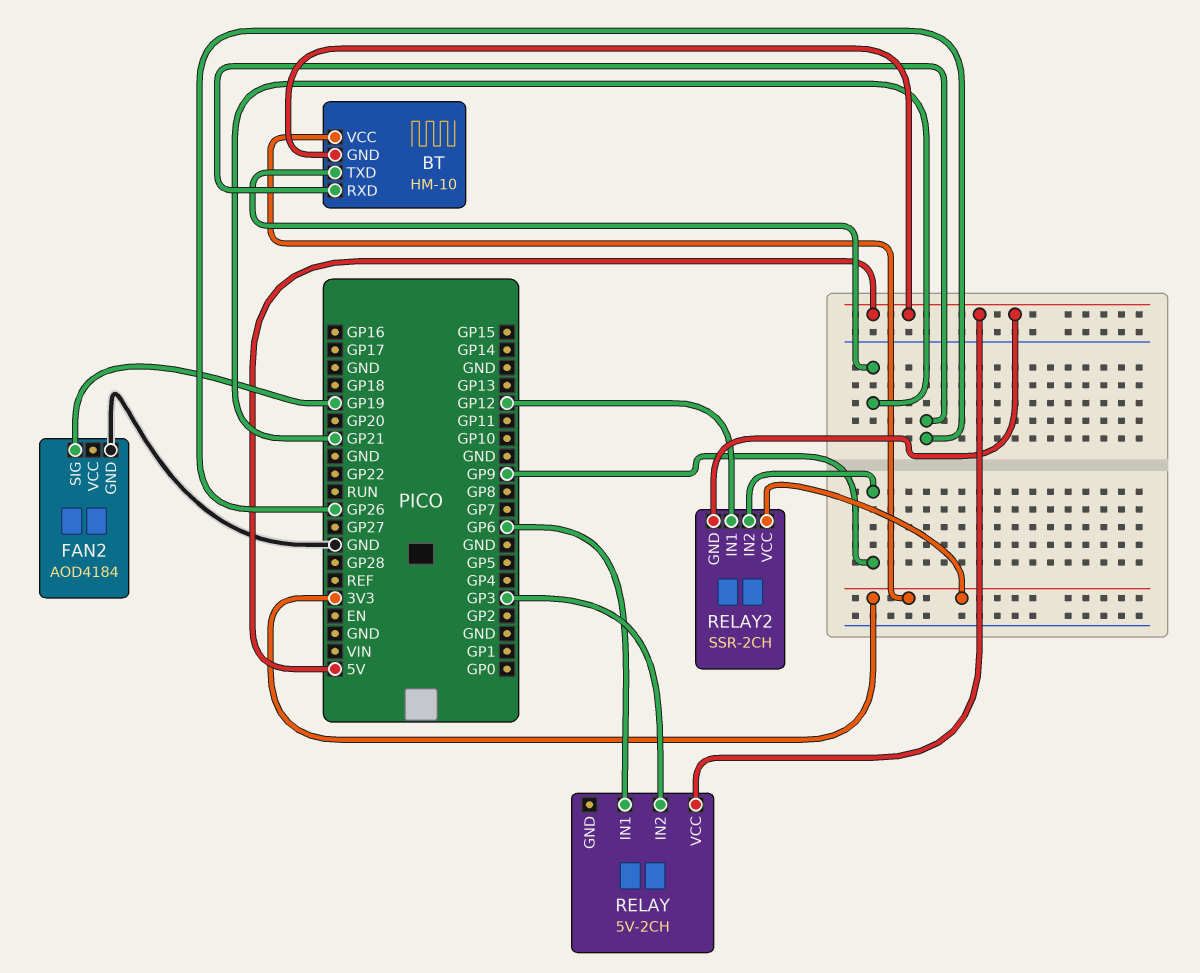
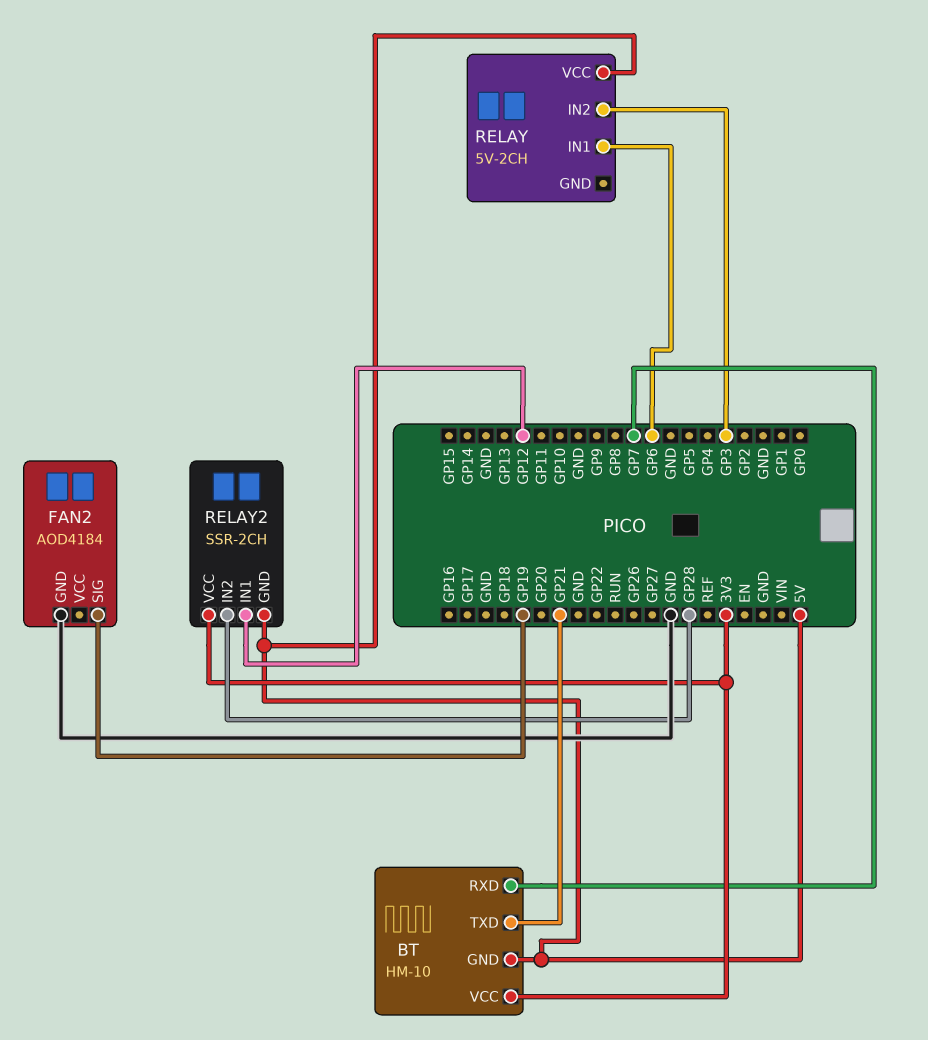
BT pin RXD: GP26 -> GP7
RELAY2 pin IN2: GP9 -> GP28

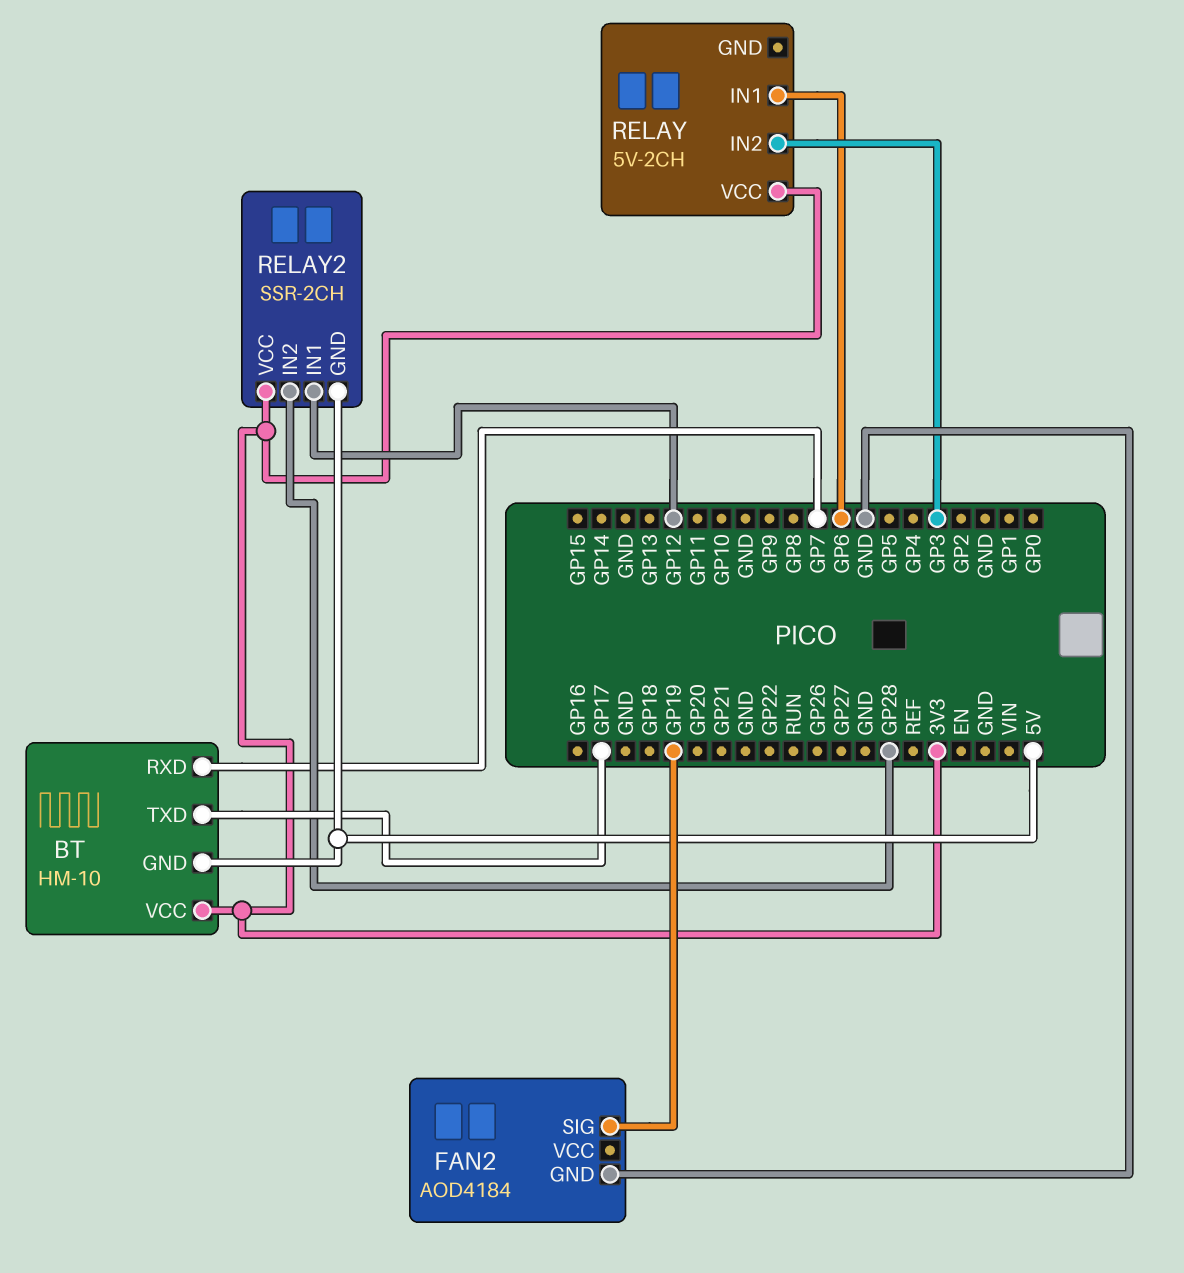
BT pin TXD: GP21 -> GP17
RELAY pin VCC: 5V -> 3V3

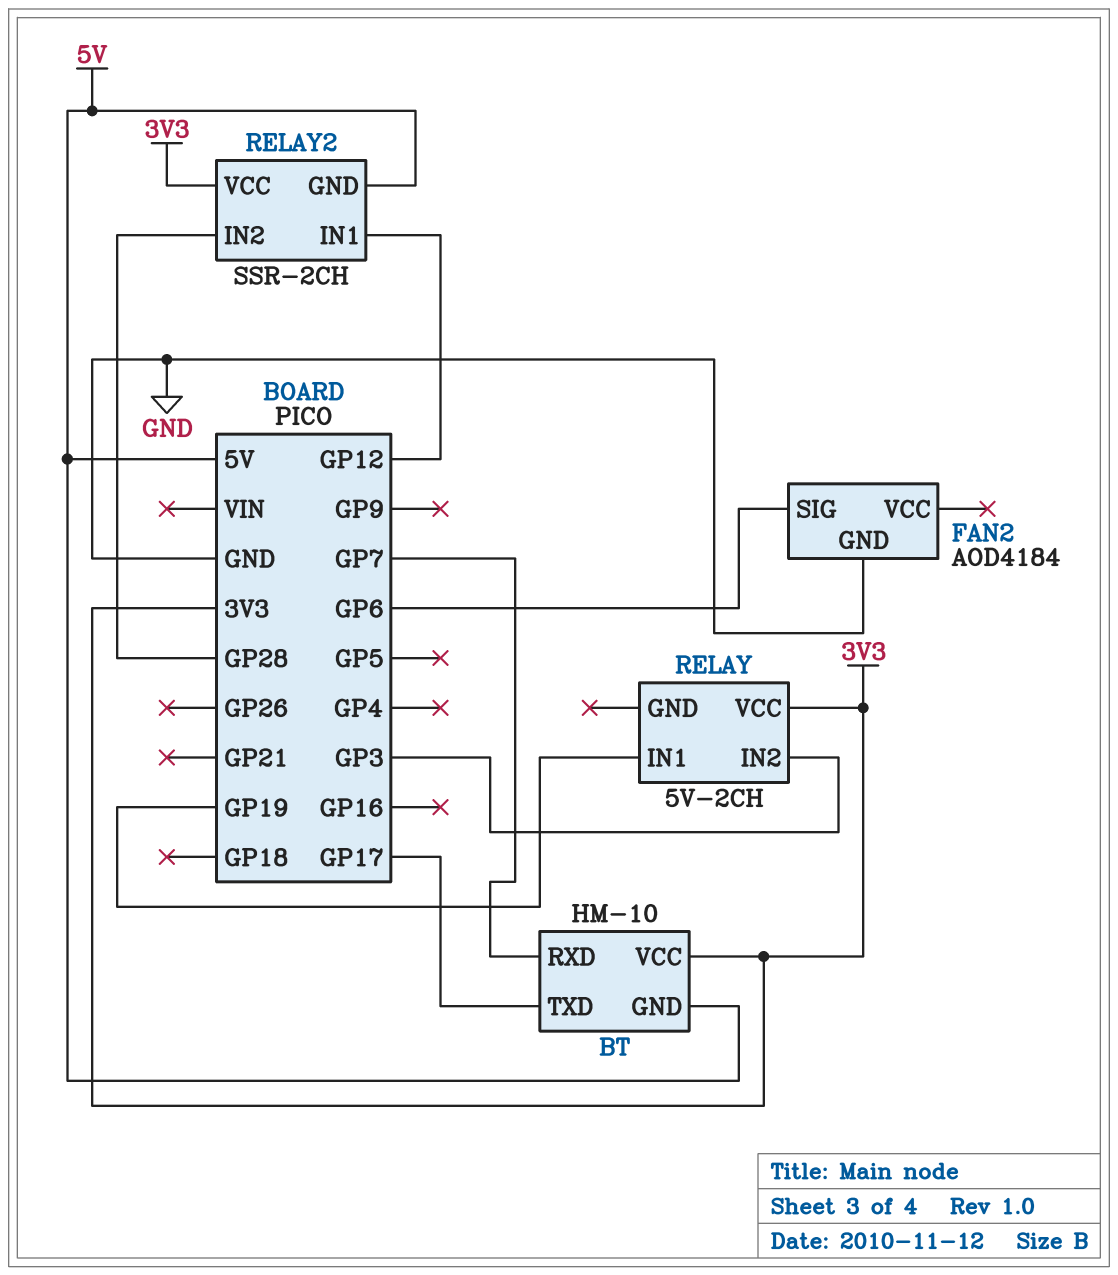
FAN2 pin SIG: GP19 -> GP6
RELAY pin IN1: GP6 -> GP19

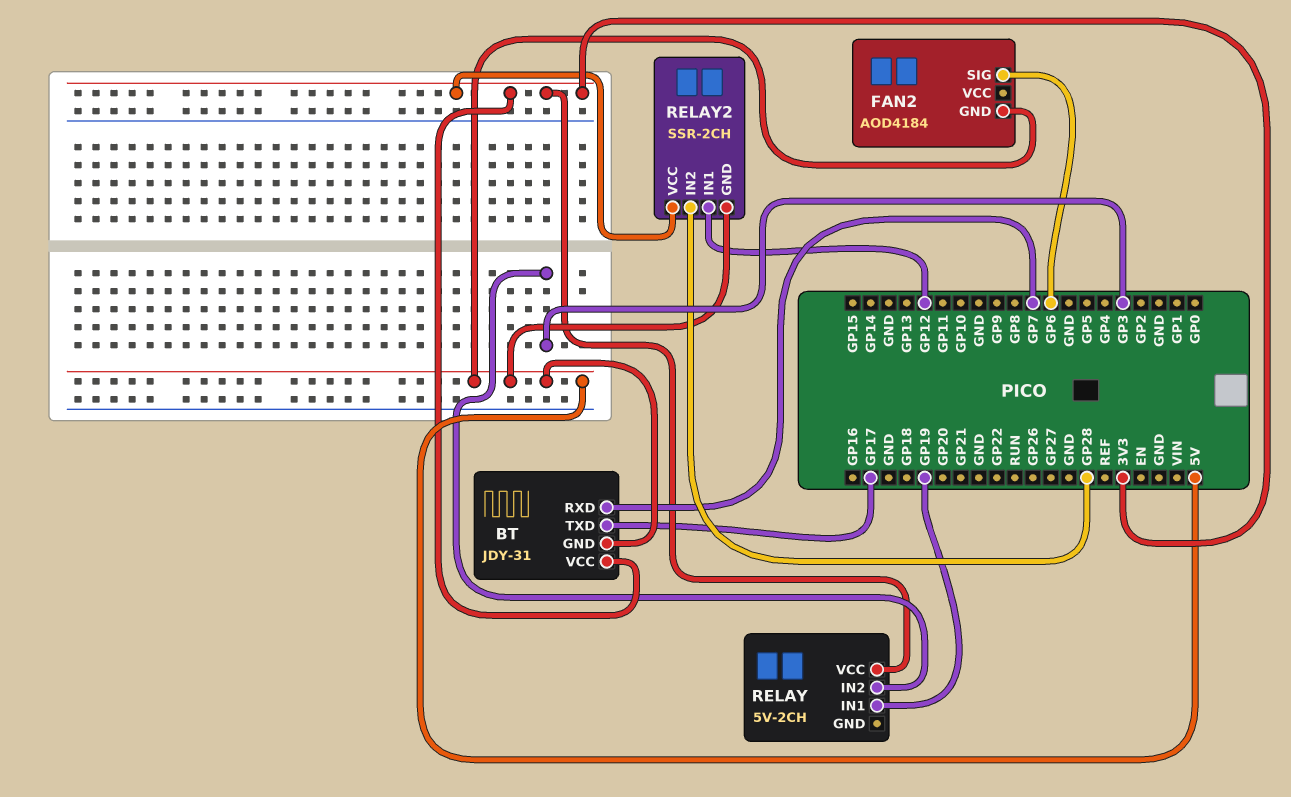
BT: HM-10 -> JDY-31
FAN2 pin GND: GND -> 5V

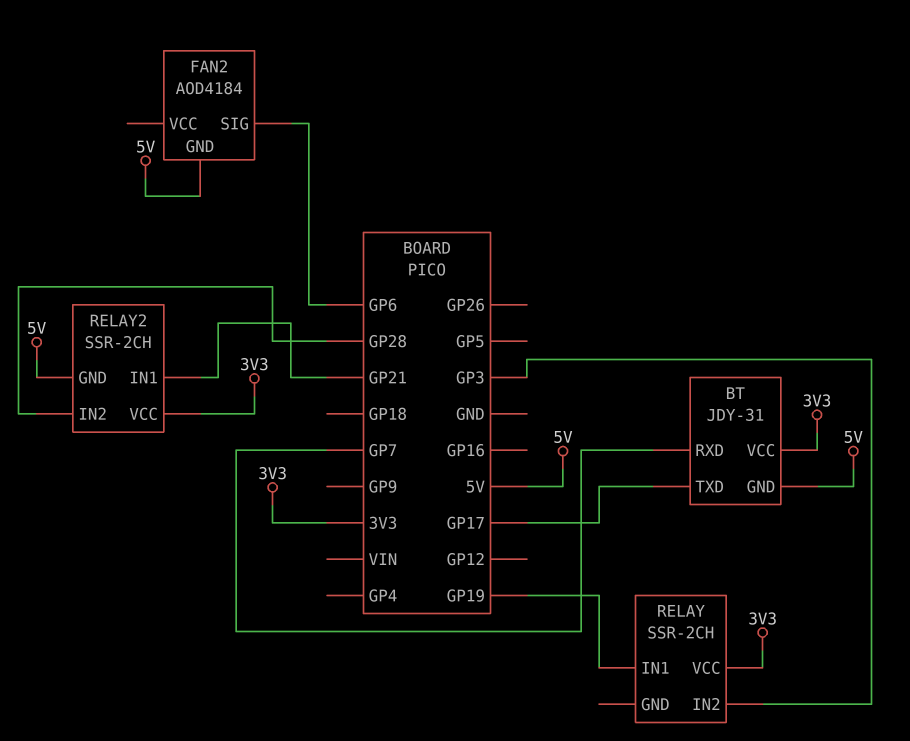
RELAY: 5V-2CH -> SSR-2CH
RELAY2 pin IN1: GP12 -> GP21

